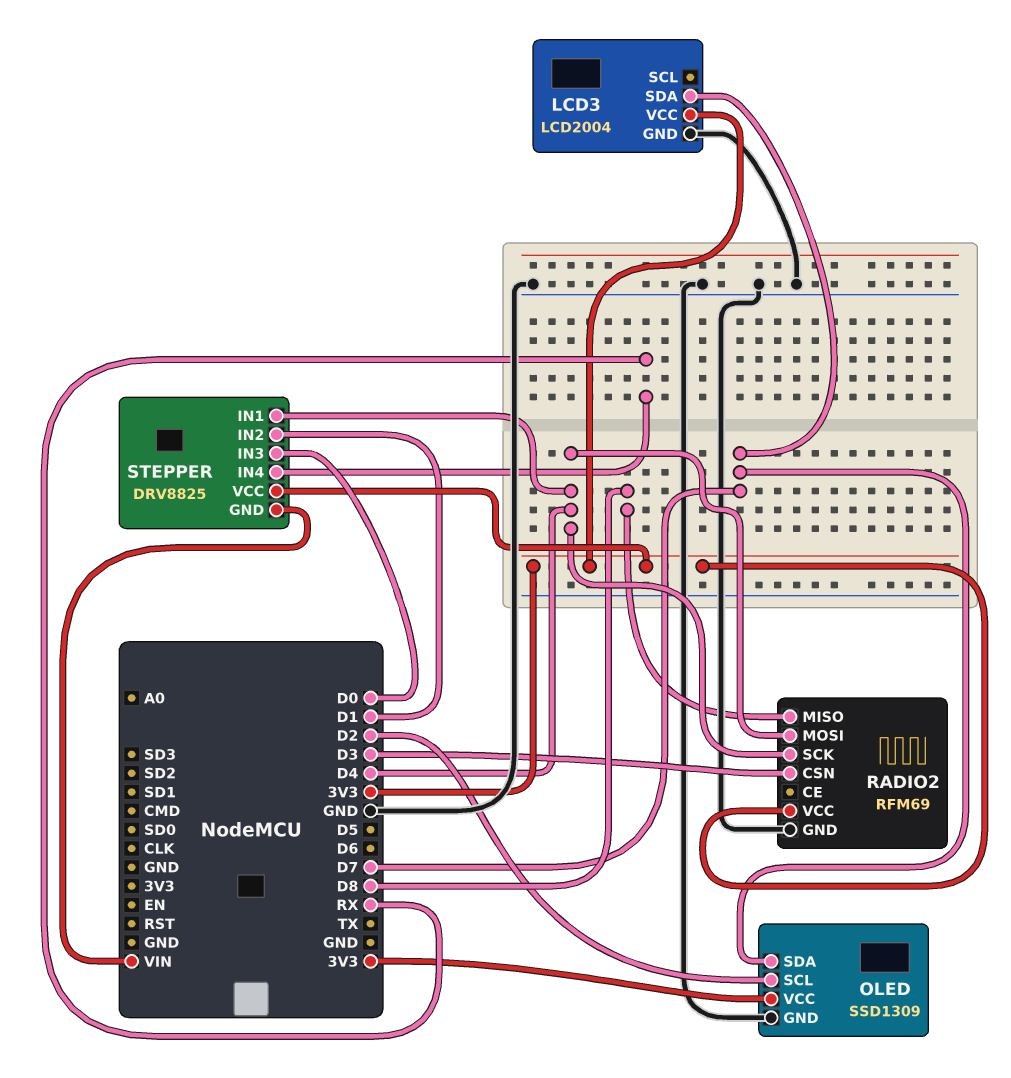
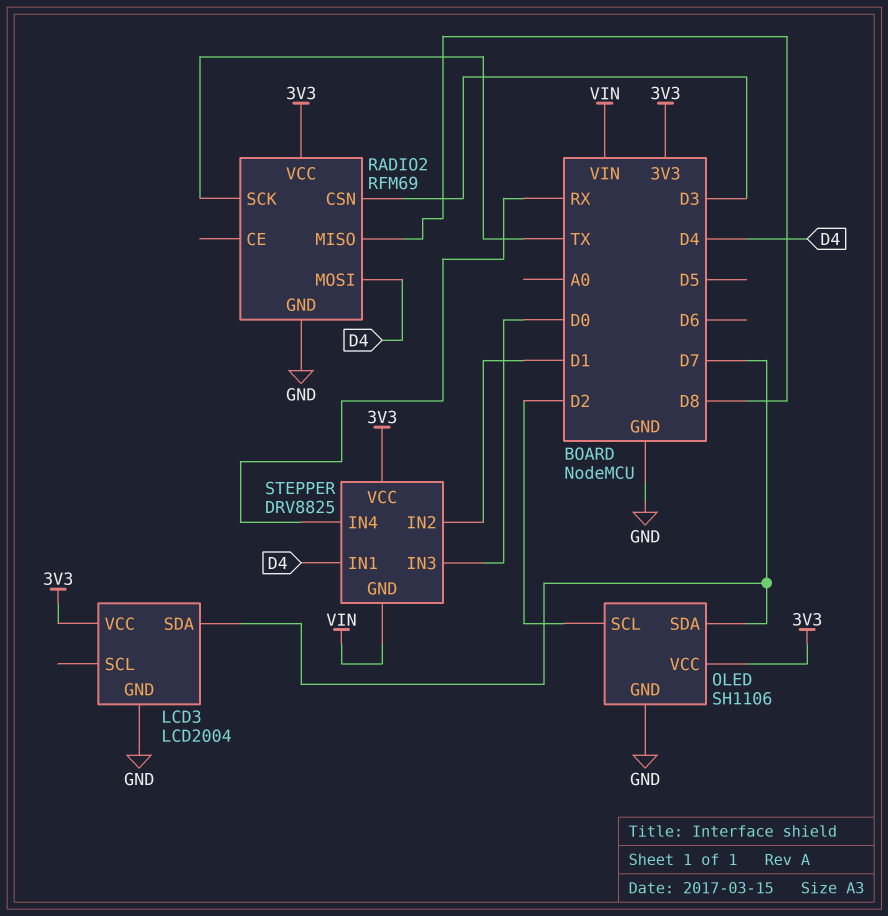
OLED: SSD1309 -> SH1106
RADIO2 pin SCK: D4 -> TX

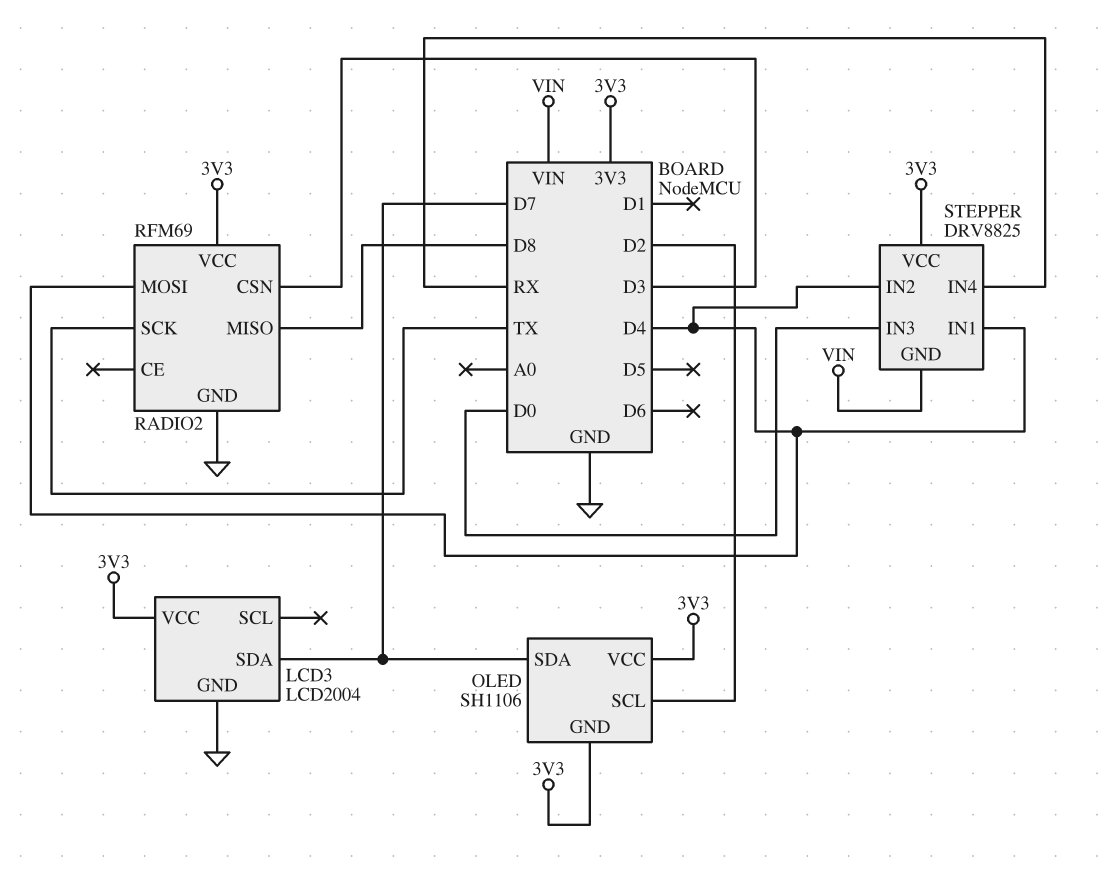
OLED pin GND: GND -> 3V3
STEPPER pin IN2: D1 -> D4

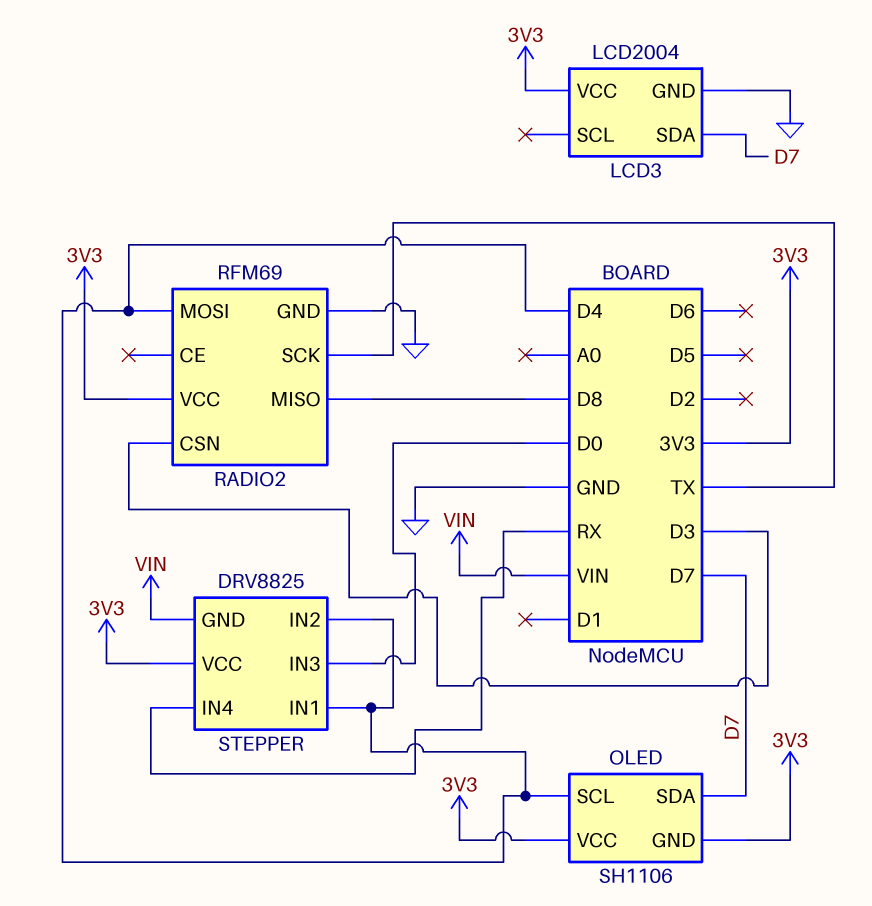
OLED pin SCL: D2 -> D4

